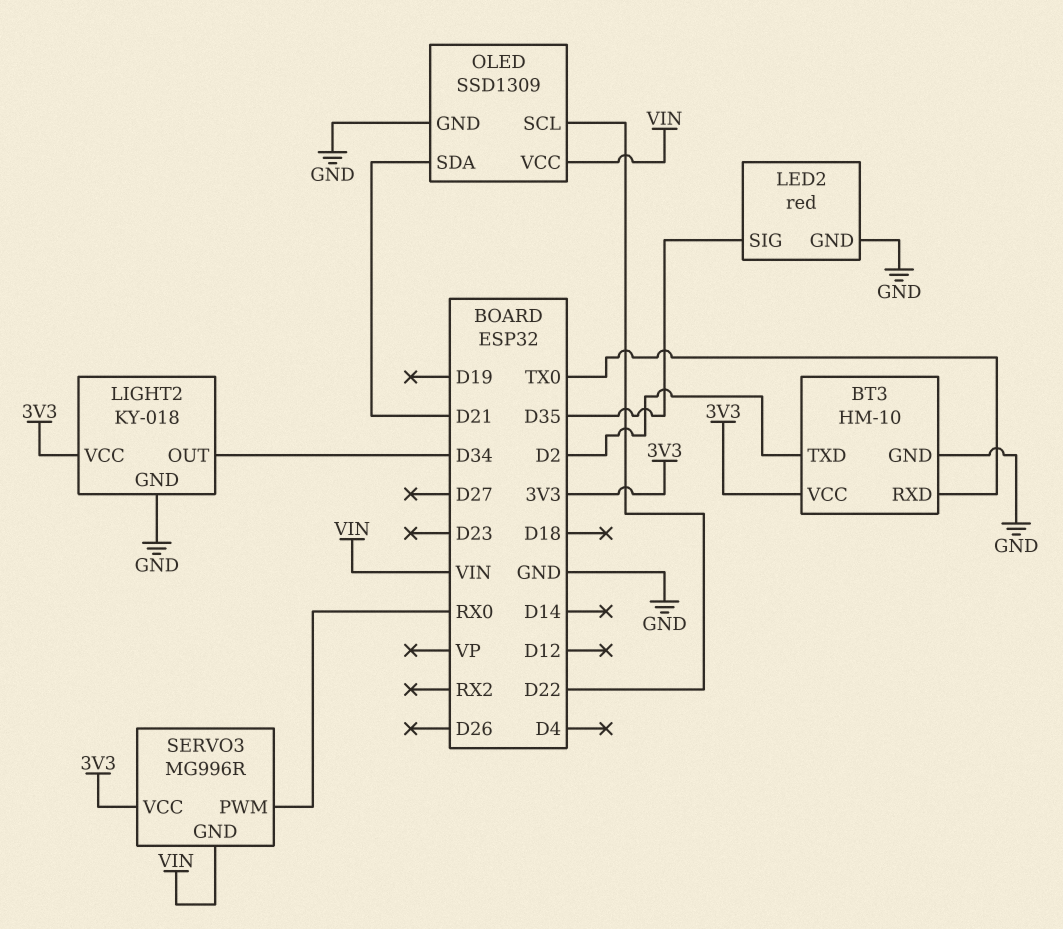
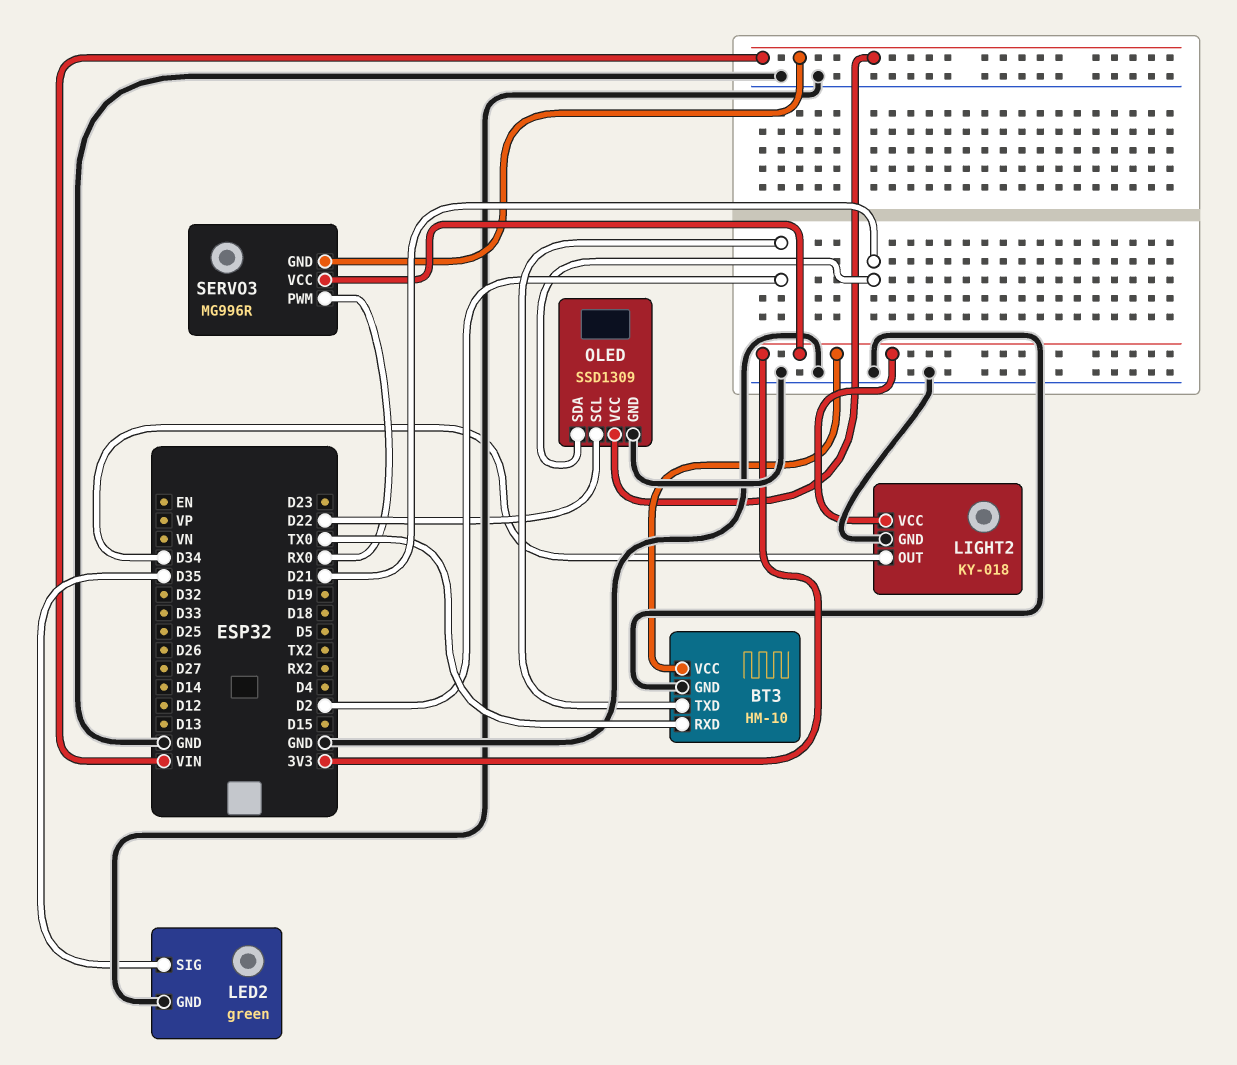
LED2: red -> green

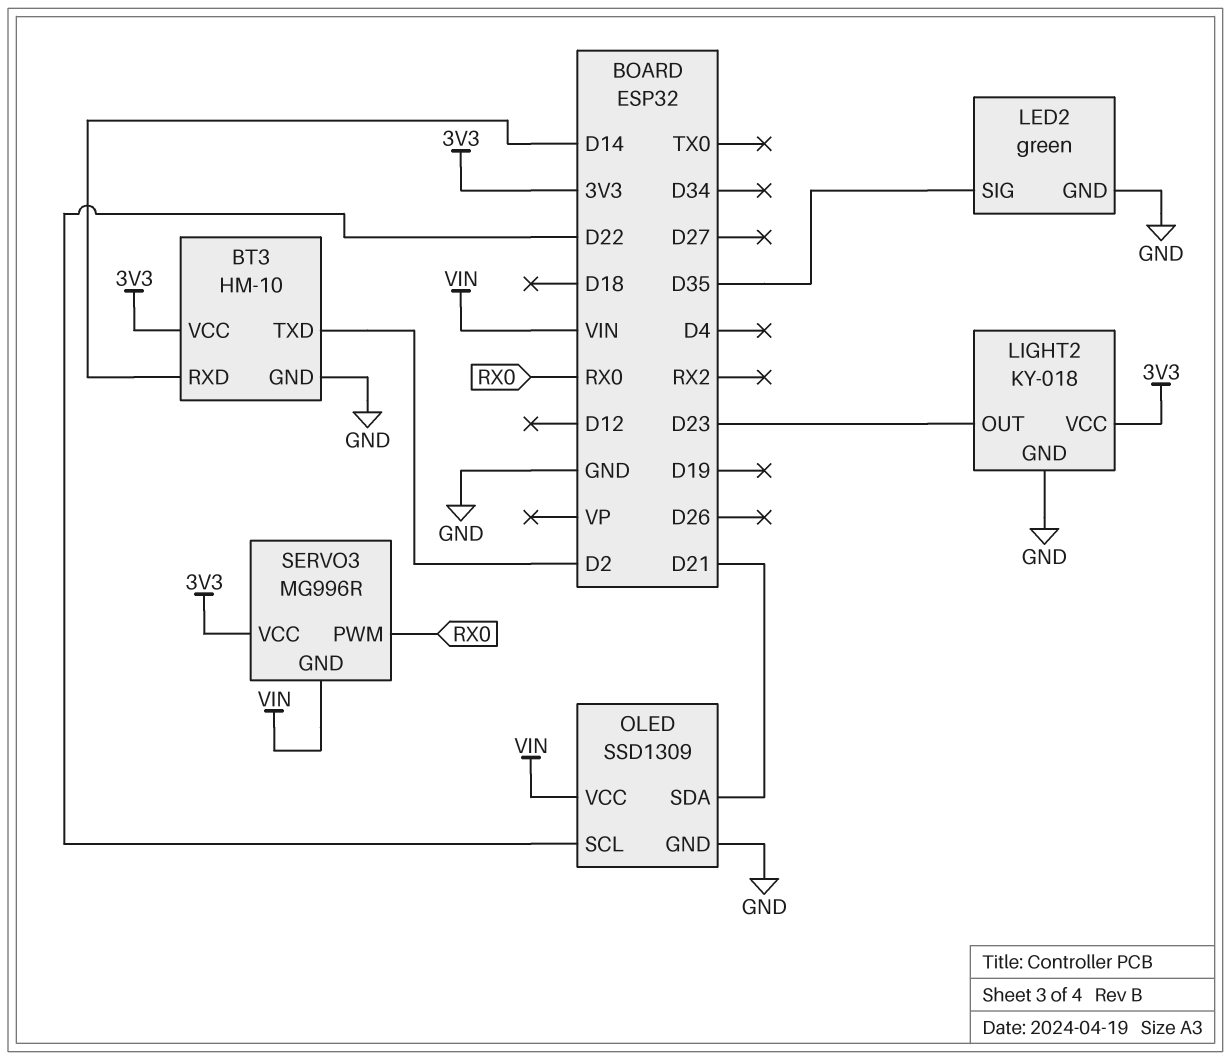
BT3 pin RXD: TX0 -> D14
LIGHT2 pin OUT: D34 -> D23

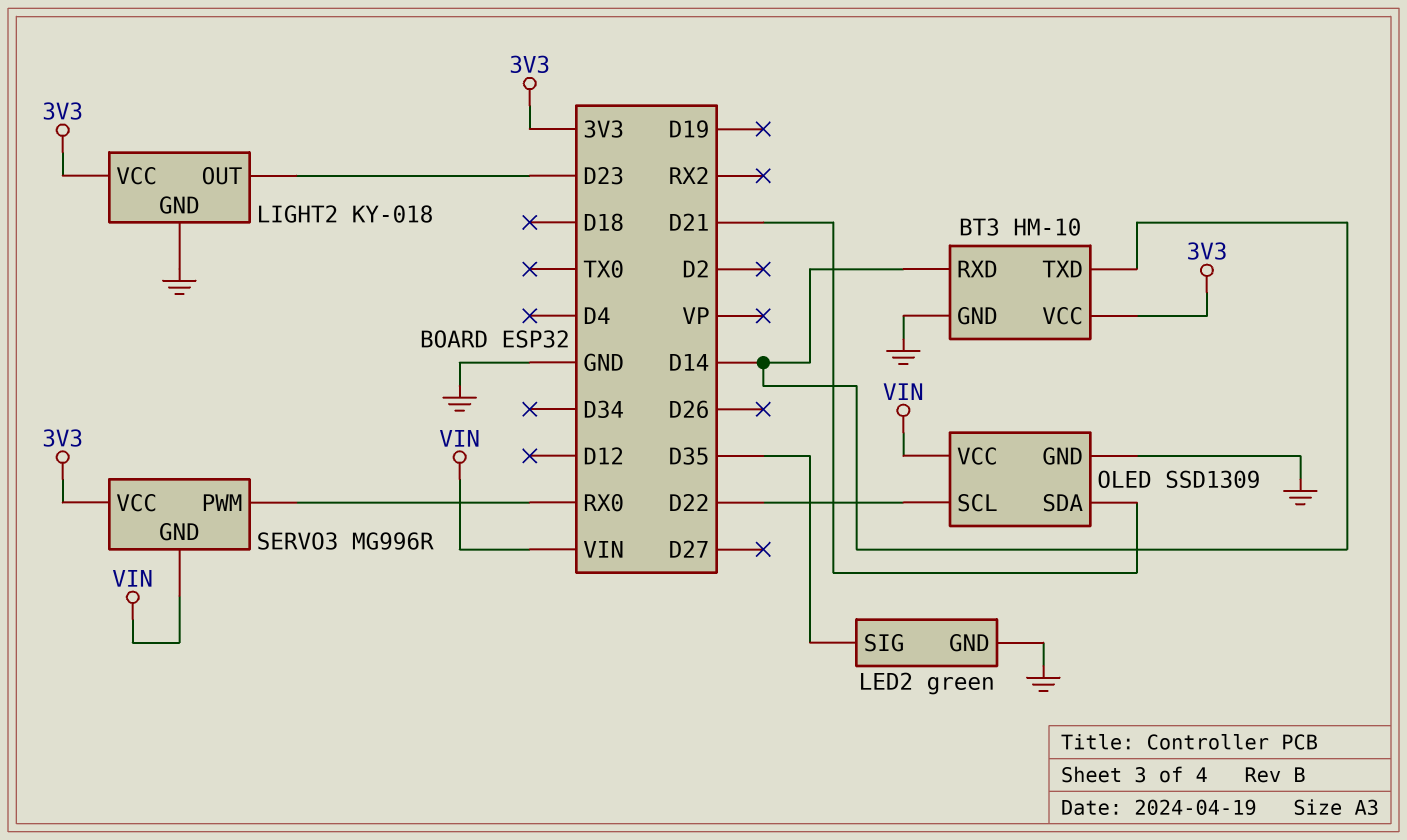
BT3 pin TXD: D2 -> D14

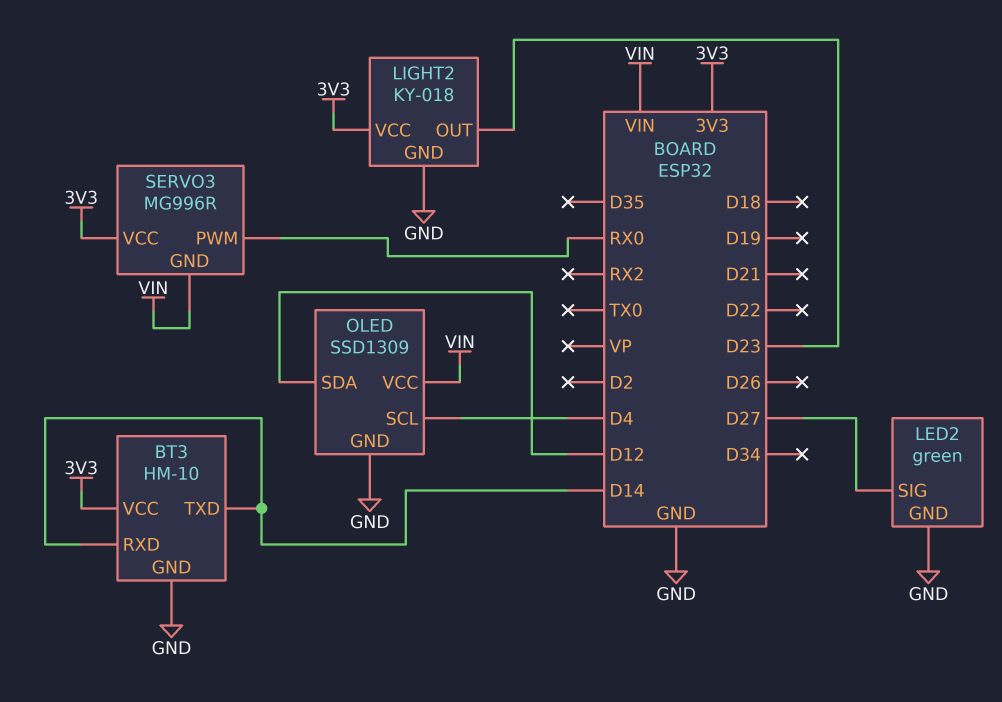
LED2 pin SIG: D35 -> D27
OLED pin SCL: D22 -> D4
OLED pin SDA: D21 -> D12

